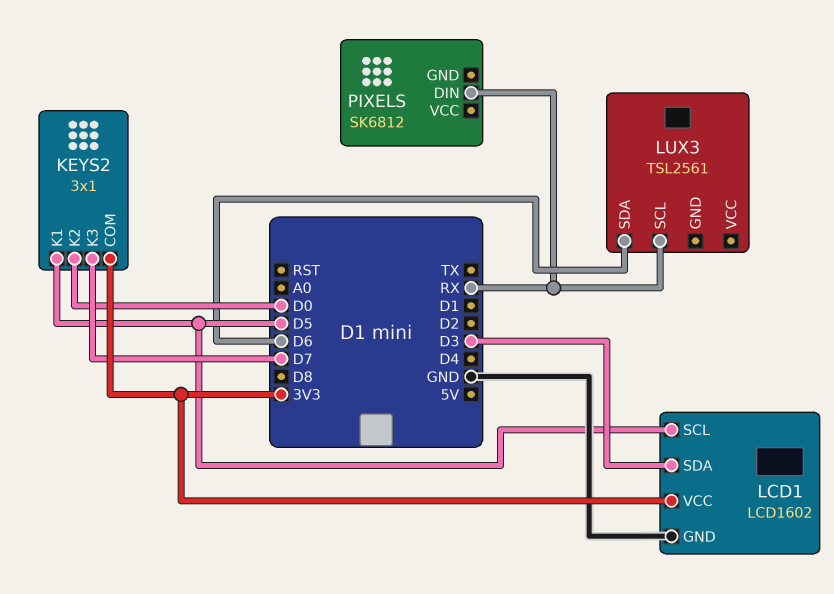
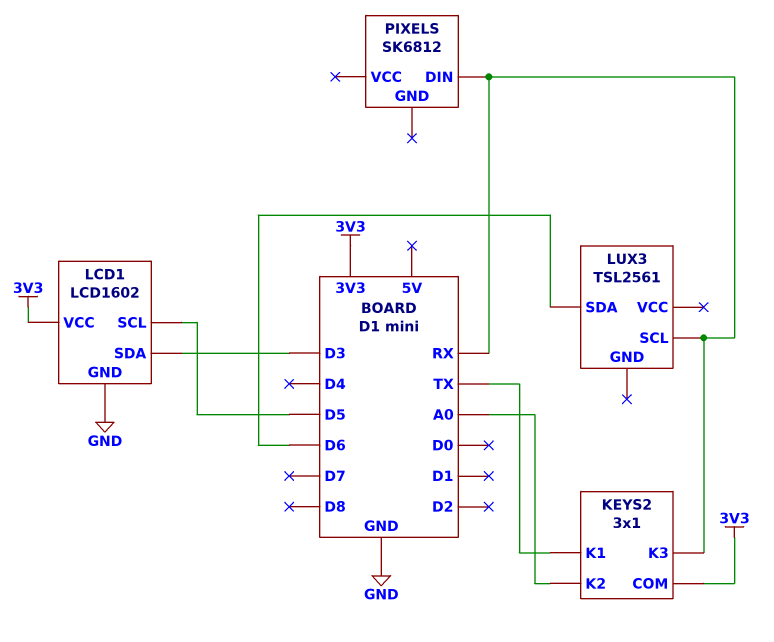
KEYS2 pin K1: D5 -> TX
KEYS2 pin K2: D0 -> A0
KEYS2 pin K3: D7 -> RX

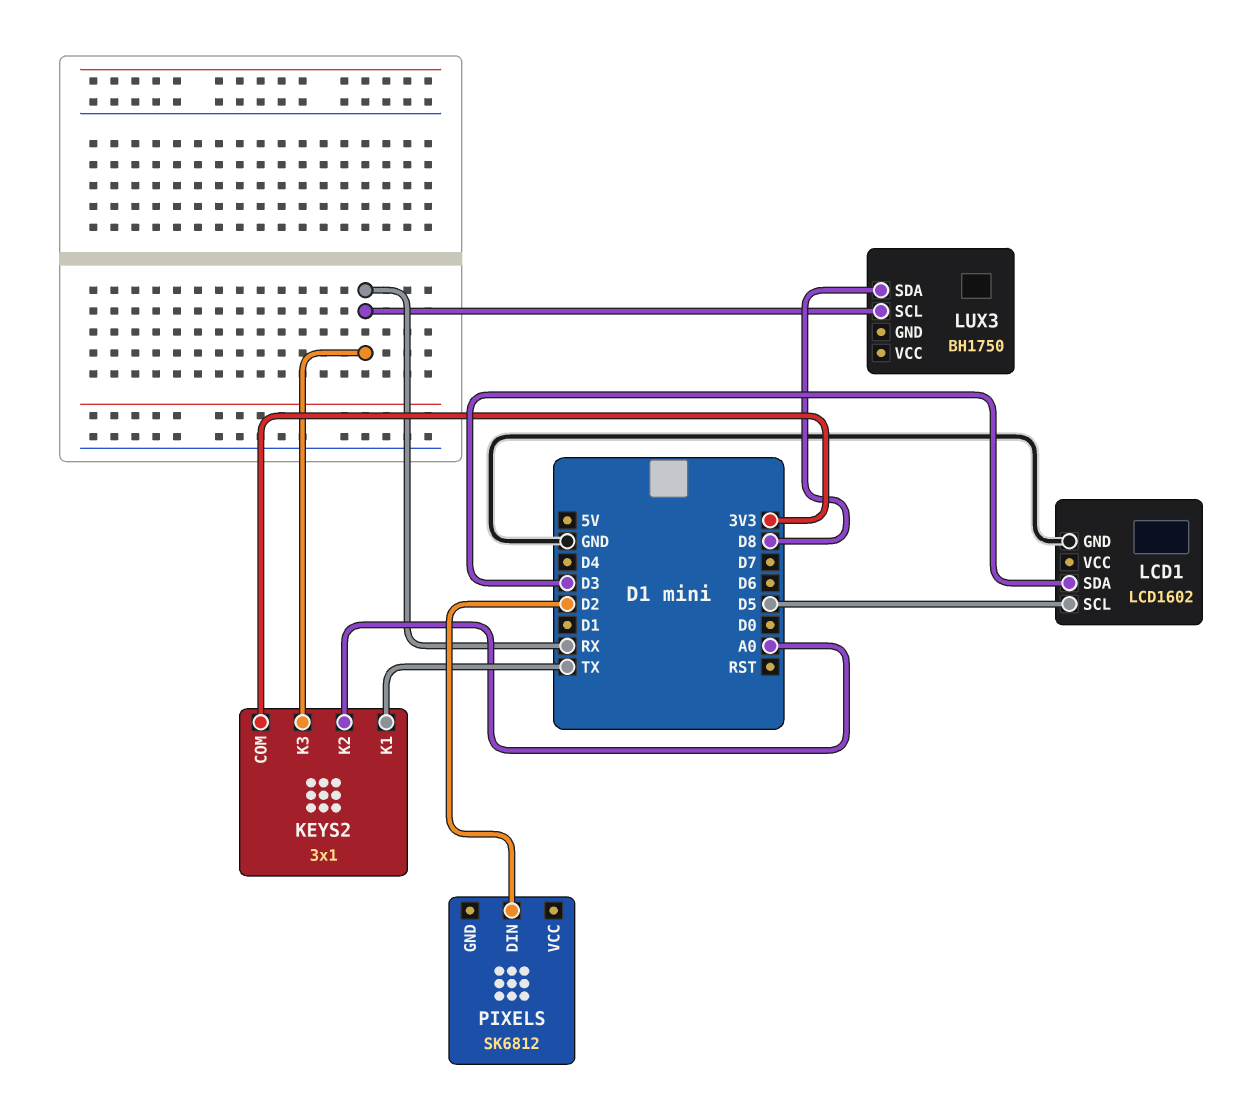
LCD1 pin VCC: 3V3 -> none
LUX3: TSL2561 -> BH1750
LUX3 pin SDA: D6 -> D8
PIXELS pin DIN: RX -> D2

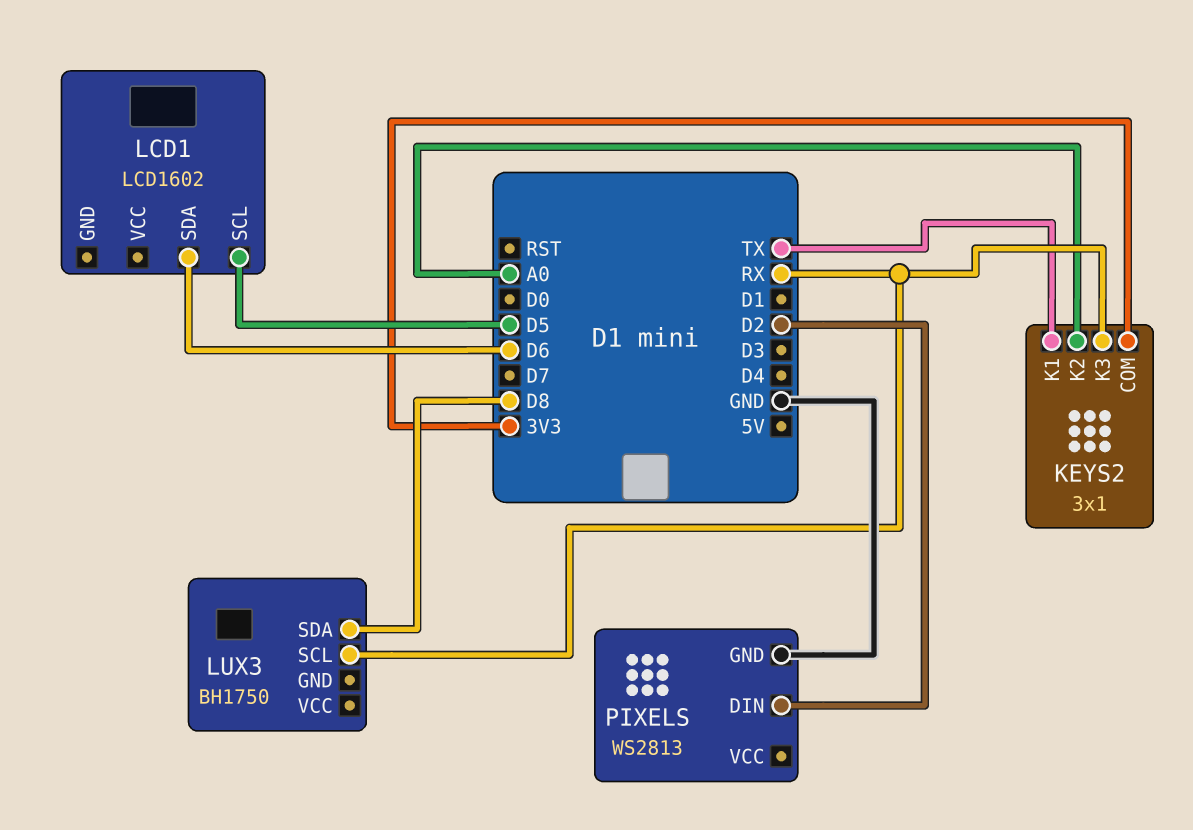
LCD1 pin GND: GND -> none
LCD1 pin SDA: D3 -> D6
PIXELS: SK6812 -> WS2813
PIXELS pin GND: none -> GND

